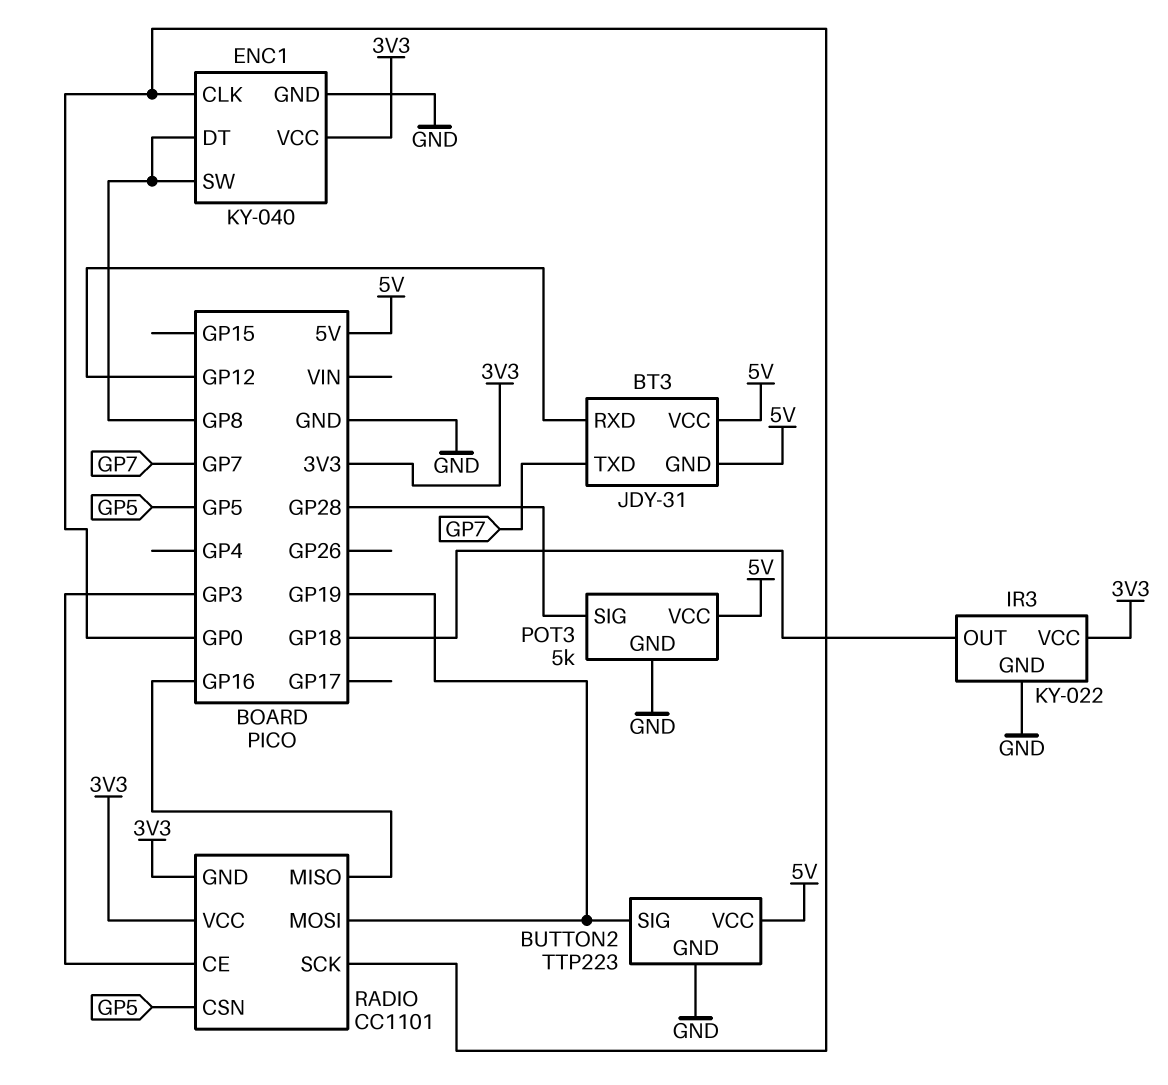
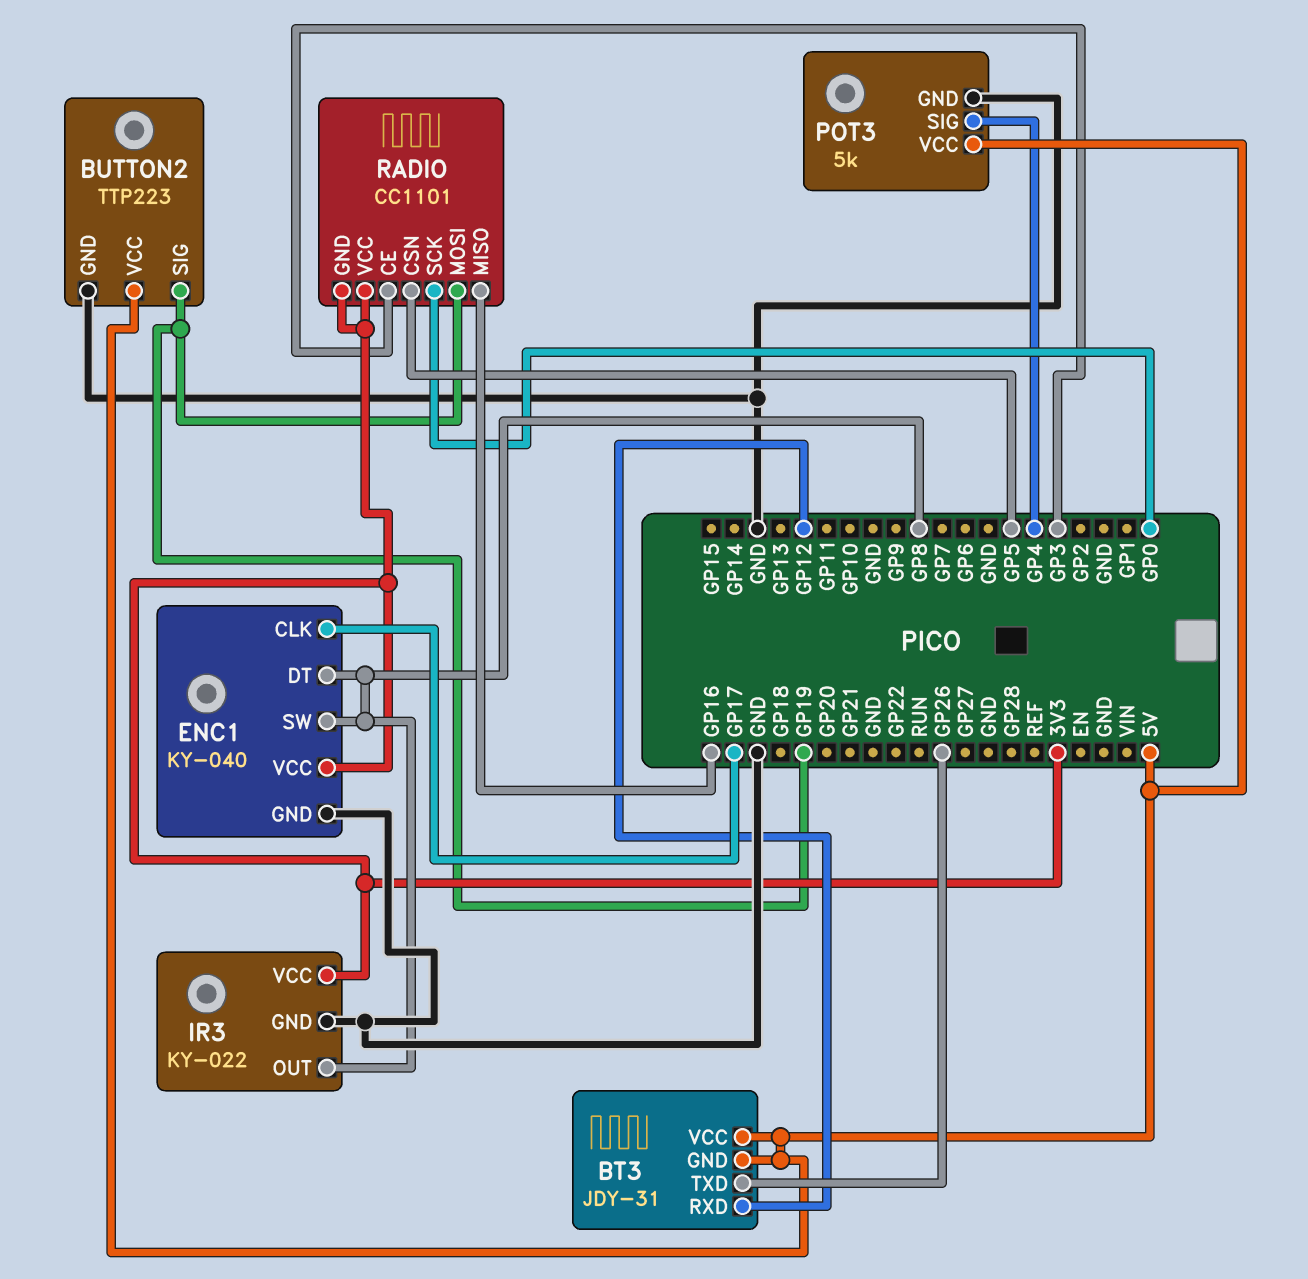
BT3 pin TXD: GP7 -> GP26
ENC1 pin CLK: GP0 -> GP17
IR3 pin OUT: GP18 -> GP8
POT3 pin SIG: GP28 -> GP4

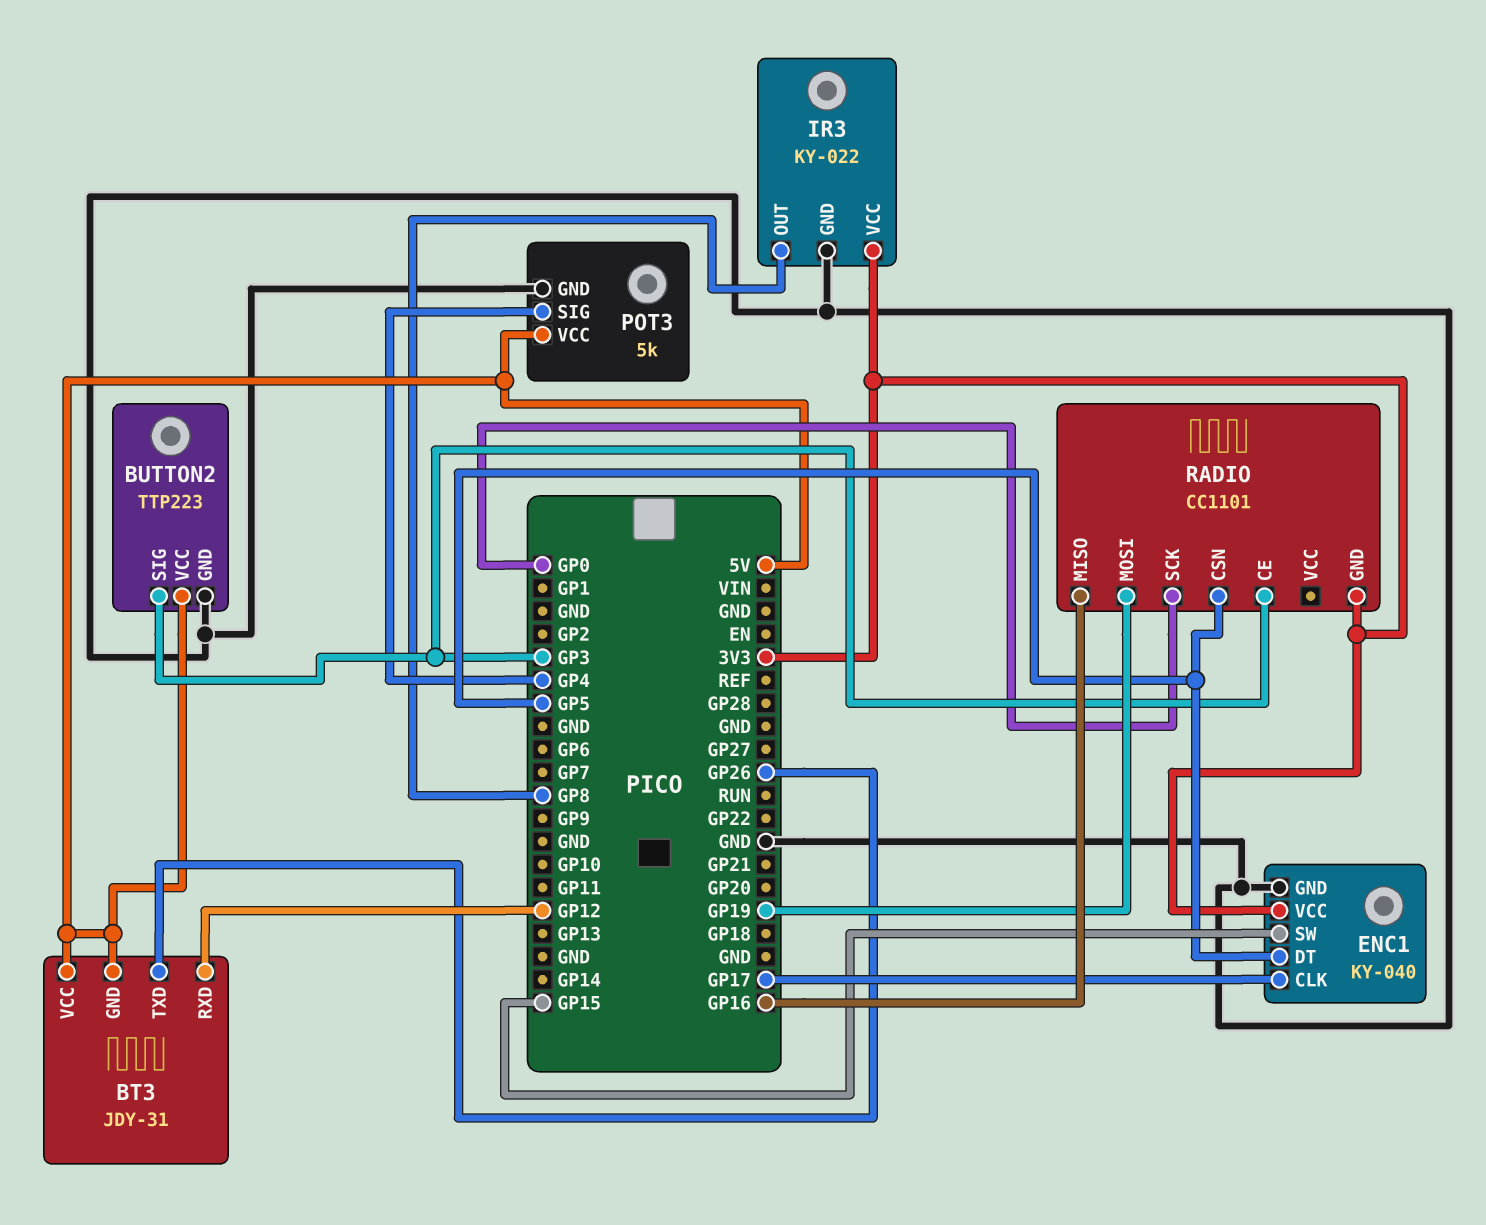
BUTTON2 pin SIG: GP19 -> GP3
ENC1 pin DT: GP8 -> GP5
ENC1 pin SW: GP8 -> GP15
RADIO pin VCC: 3V3 -> none

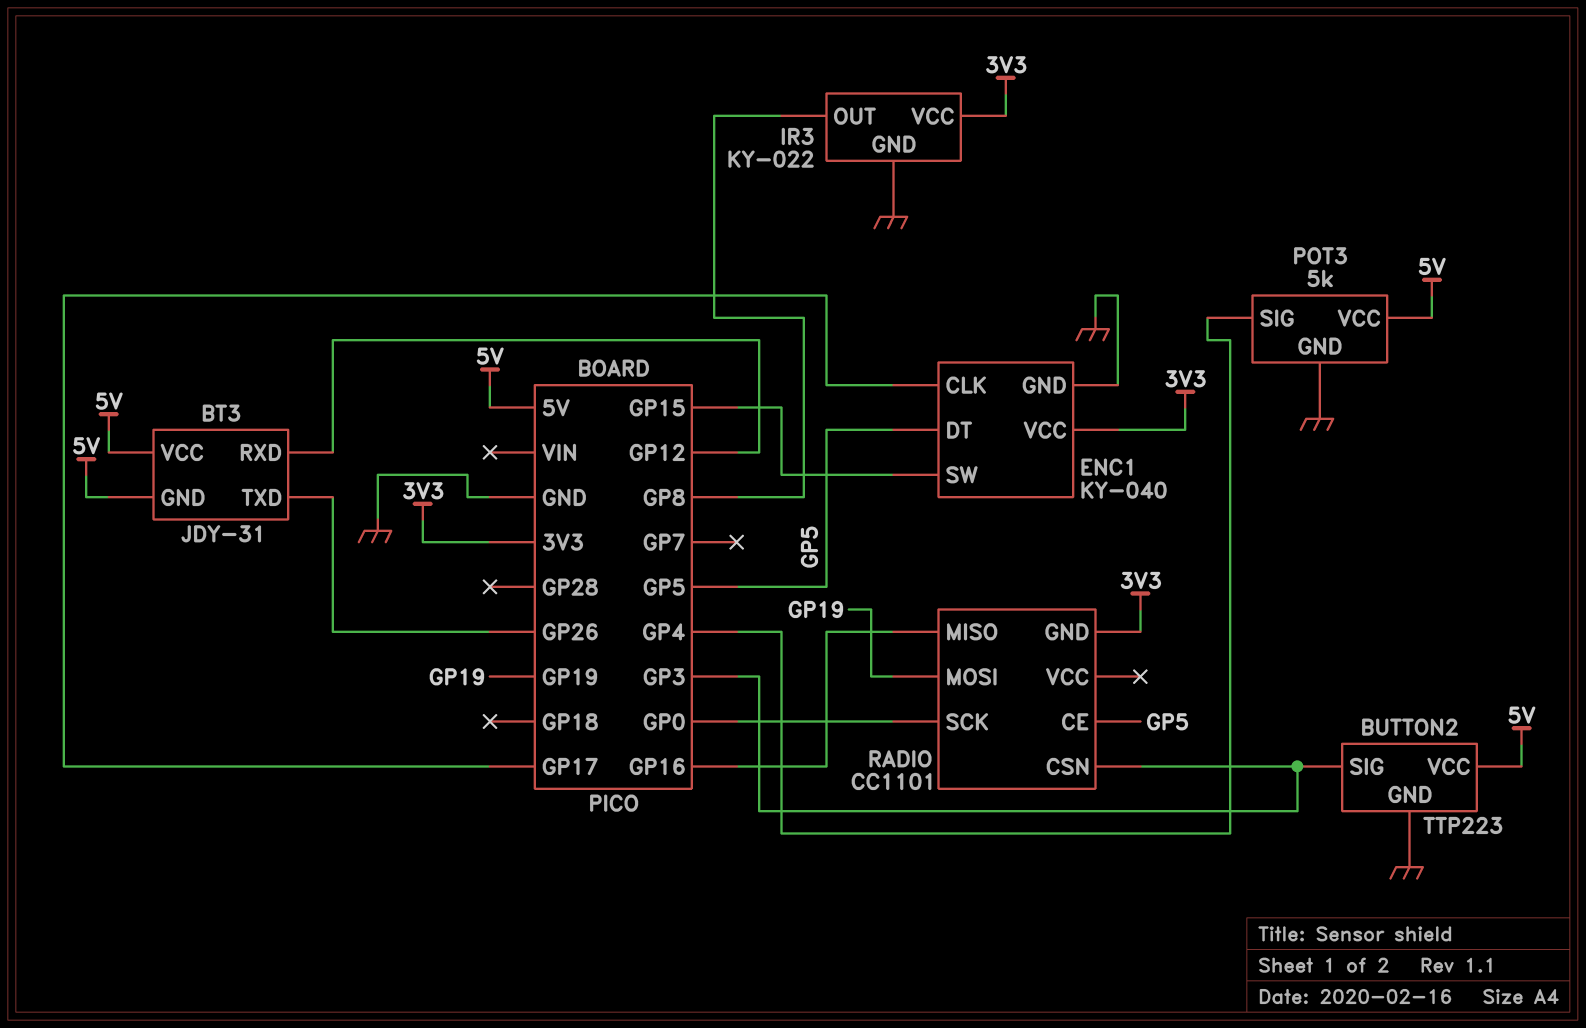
RADIO pin CE: GP3 -> GP5
RADIO pin CSN: GP5 -> GP3

